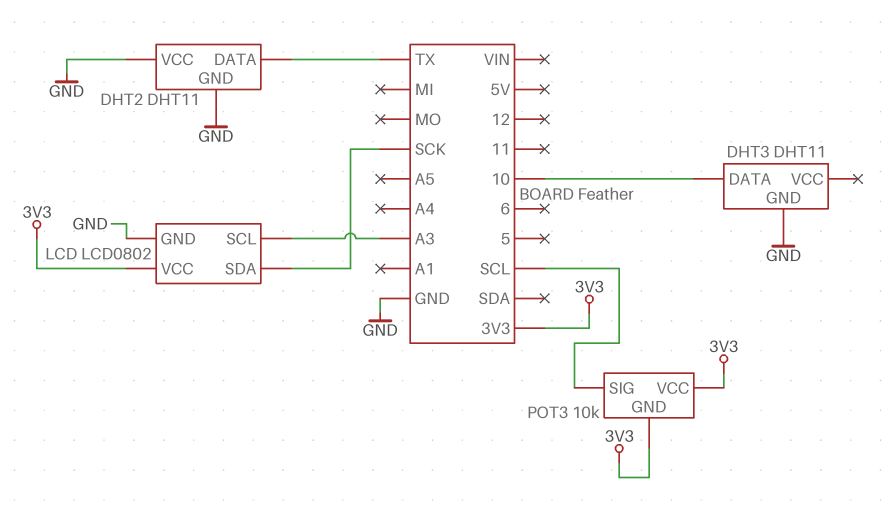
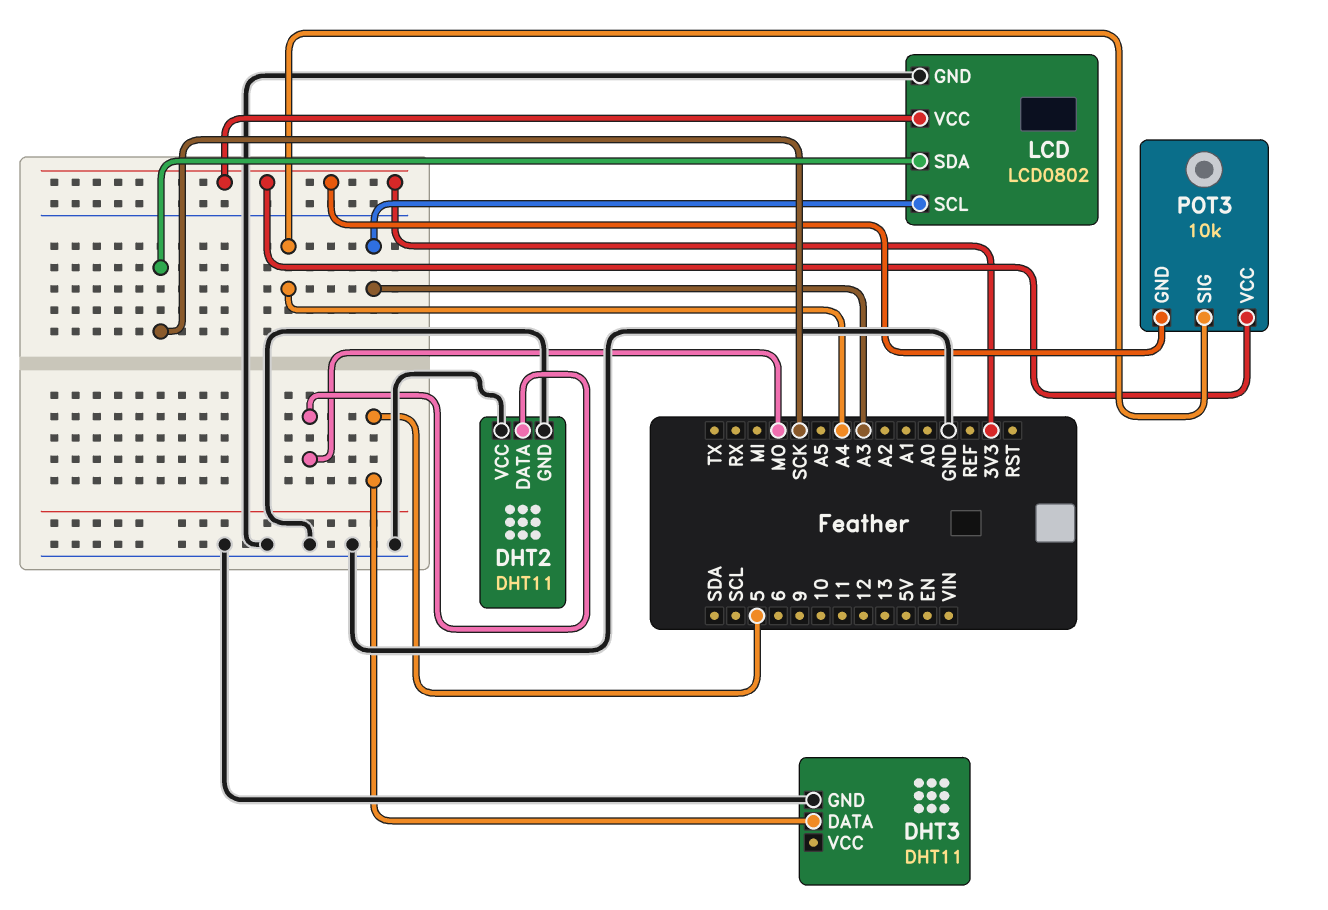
DHT2 pin DATA: TX -> MO
DHT3 pin DATA: 10 -> 5
POT3 pin SIG: SCL -> A4

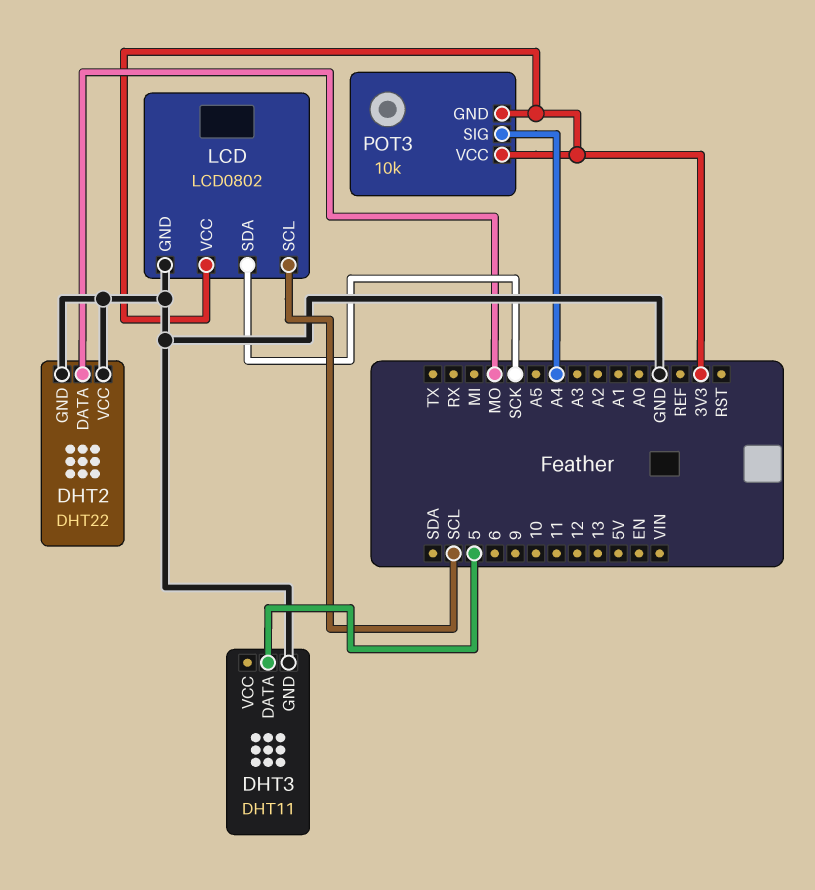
DHT2: DHT11 -> DHT22
LCD pin SCL: A3 -> SCL

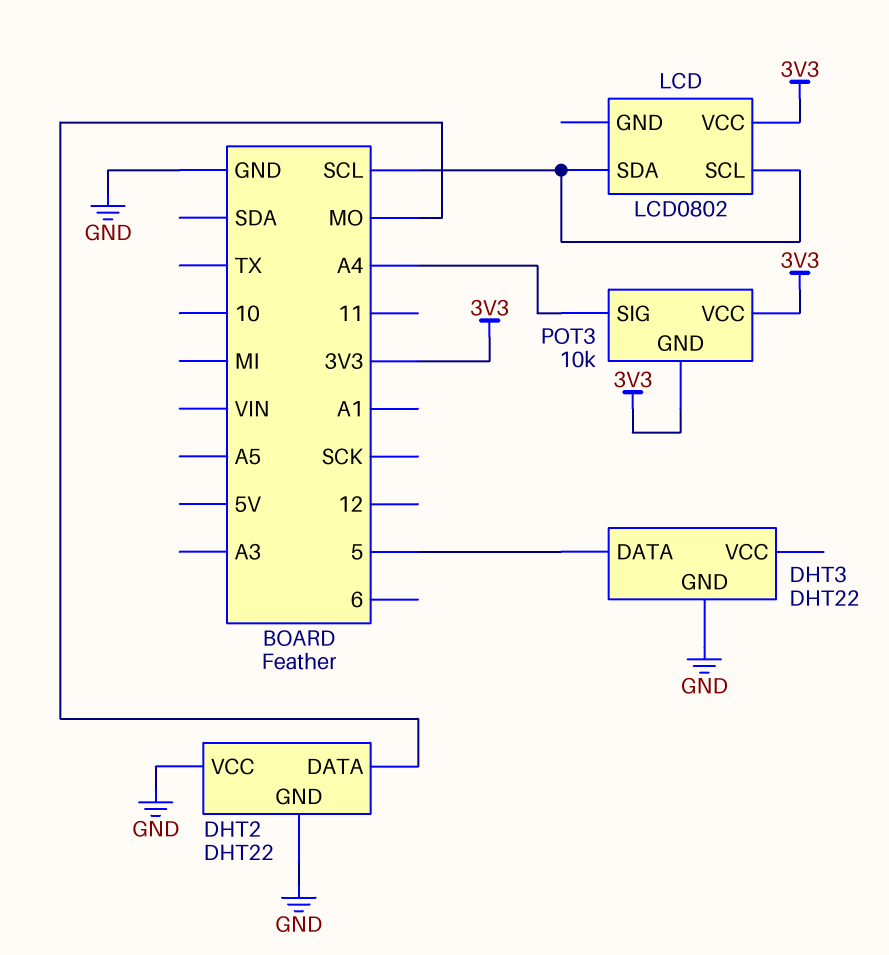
DHT3: DHT11 -> DHT22
LCD pin GND: GND -> none
LCD pin SDA: SCK -> SCL

